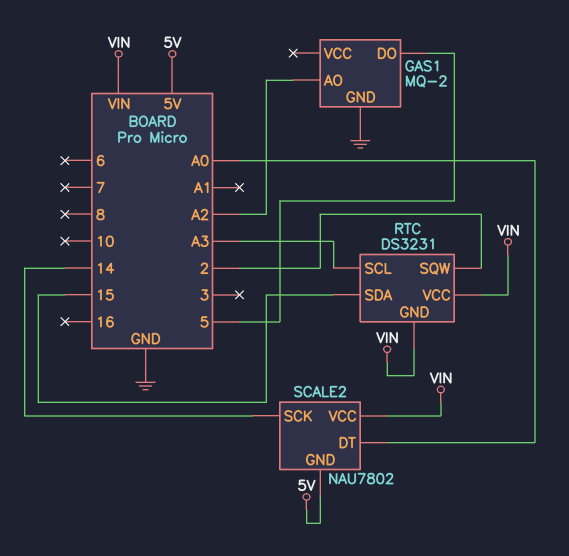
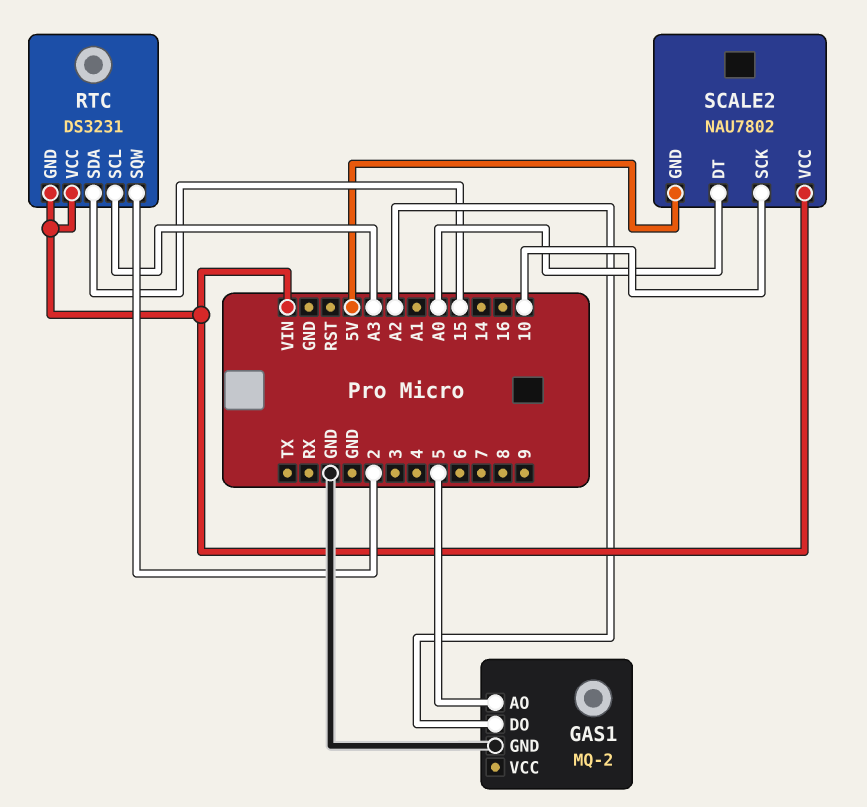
GAS1 pin AO: A2 -> 5
GAS1 pin DO: 5 -> A2
SCALE2 pin SCK: 14 -> 10

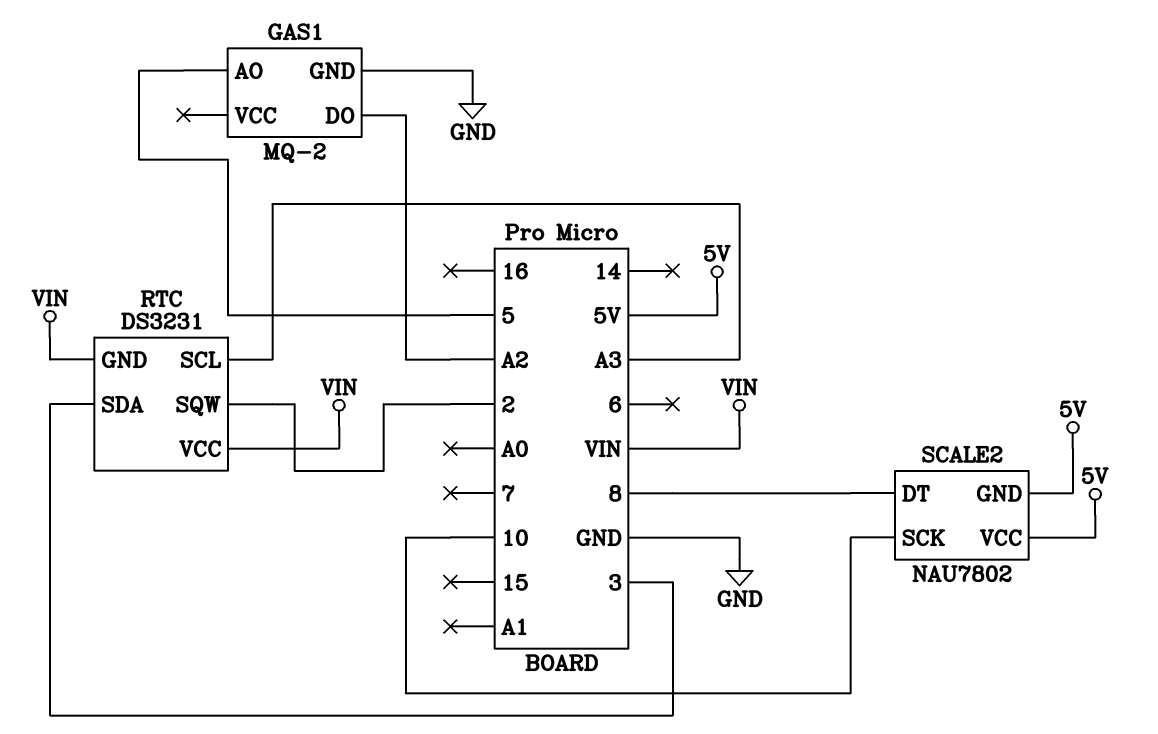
RTC pin SDA: 15 -> 3
SCALE2 pin DT: A0 -> 8
SCALE2 pin VCC: VIN -> 5V

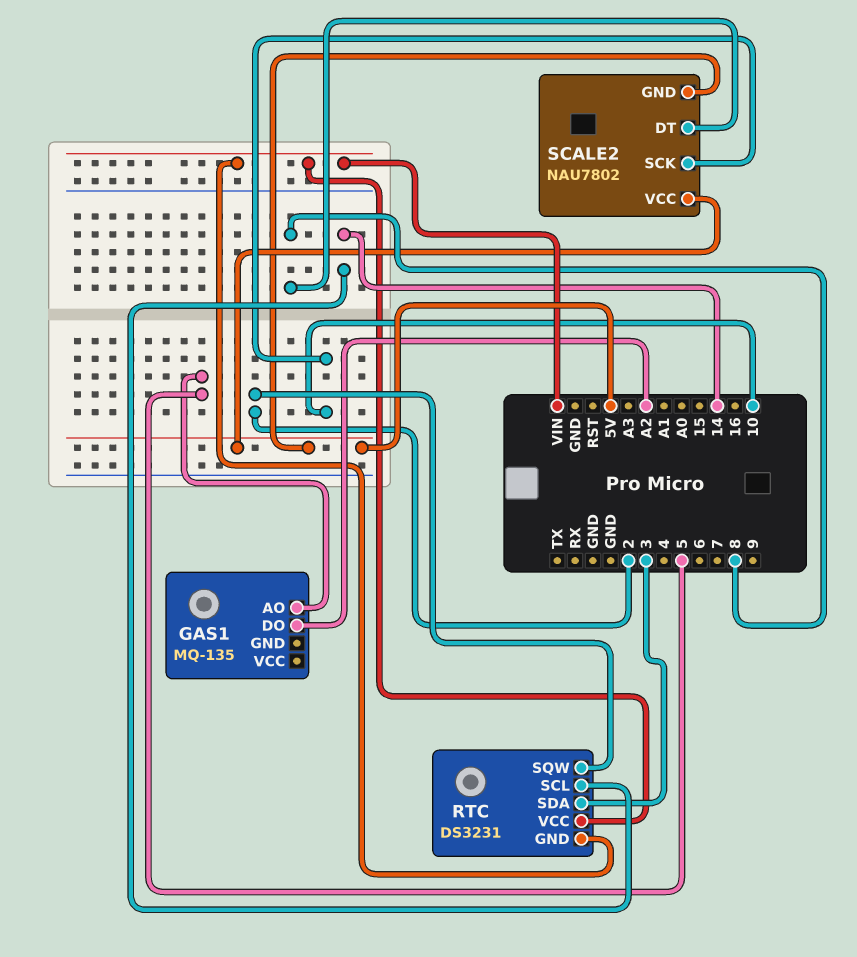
GAS1: MQ-2 -> MQ-135
GAS1 pin GND: GND -> none
RTC pin SCL: A3 -> 14

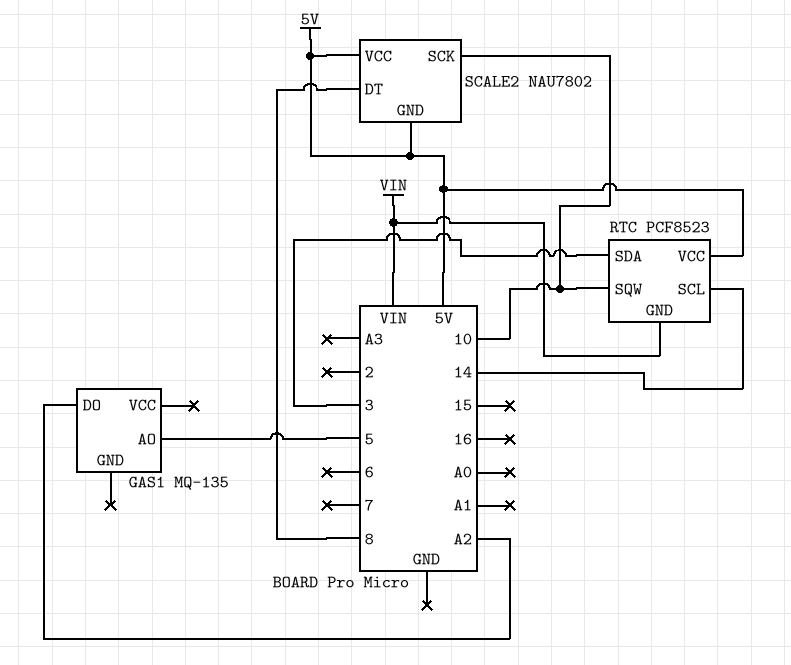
RTC: DS3231 -> PCF8523
RTC pin SQW: 2 -> 10
RTC pin VCC: VIN -> 5V

